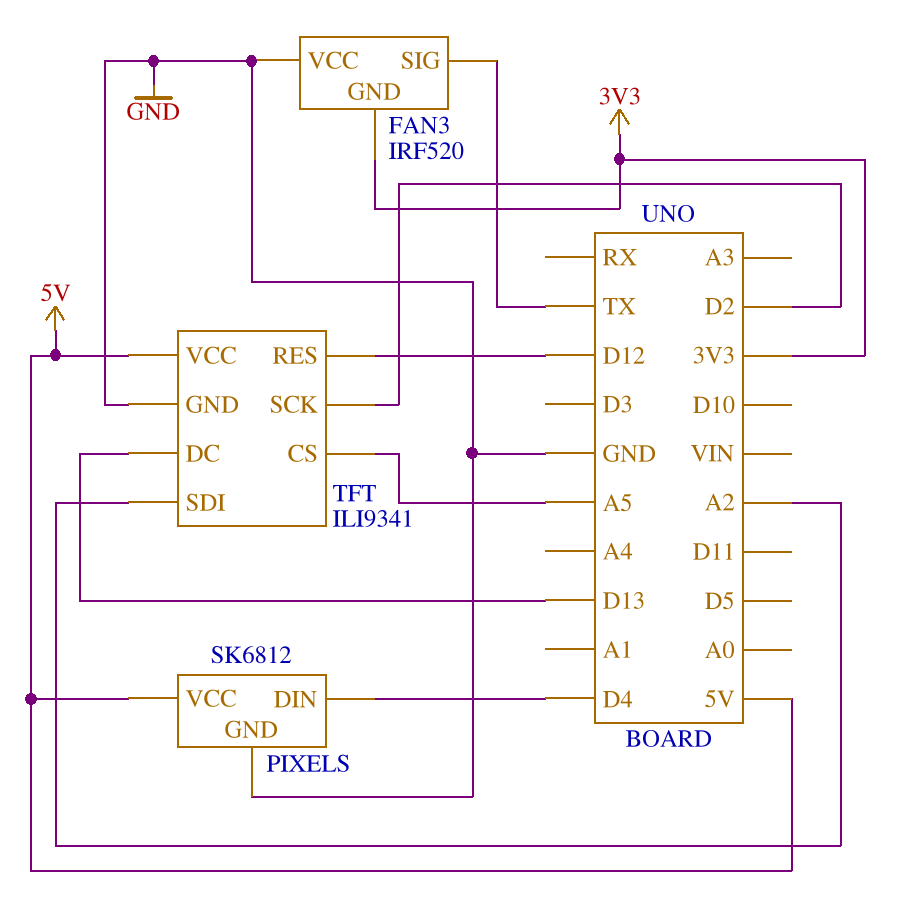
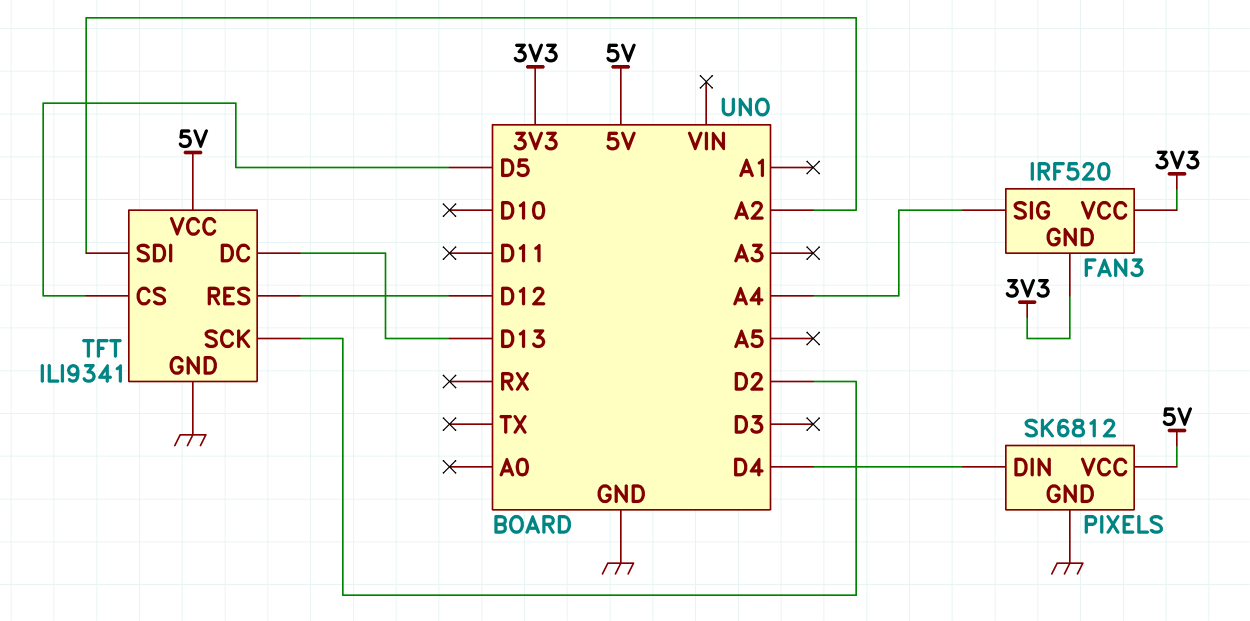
FAN3 pin SIG: TX -> A4
FAN3 pin VCC: GND -> 3V3
TFT pin CS: A5 -> D5

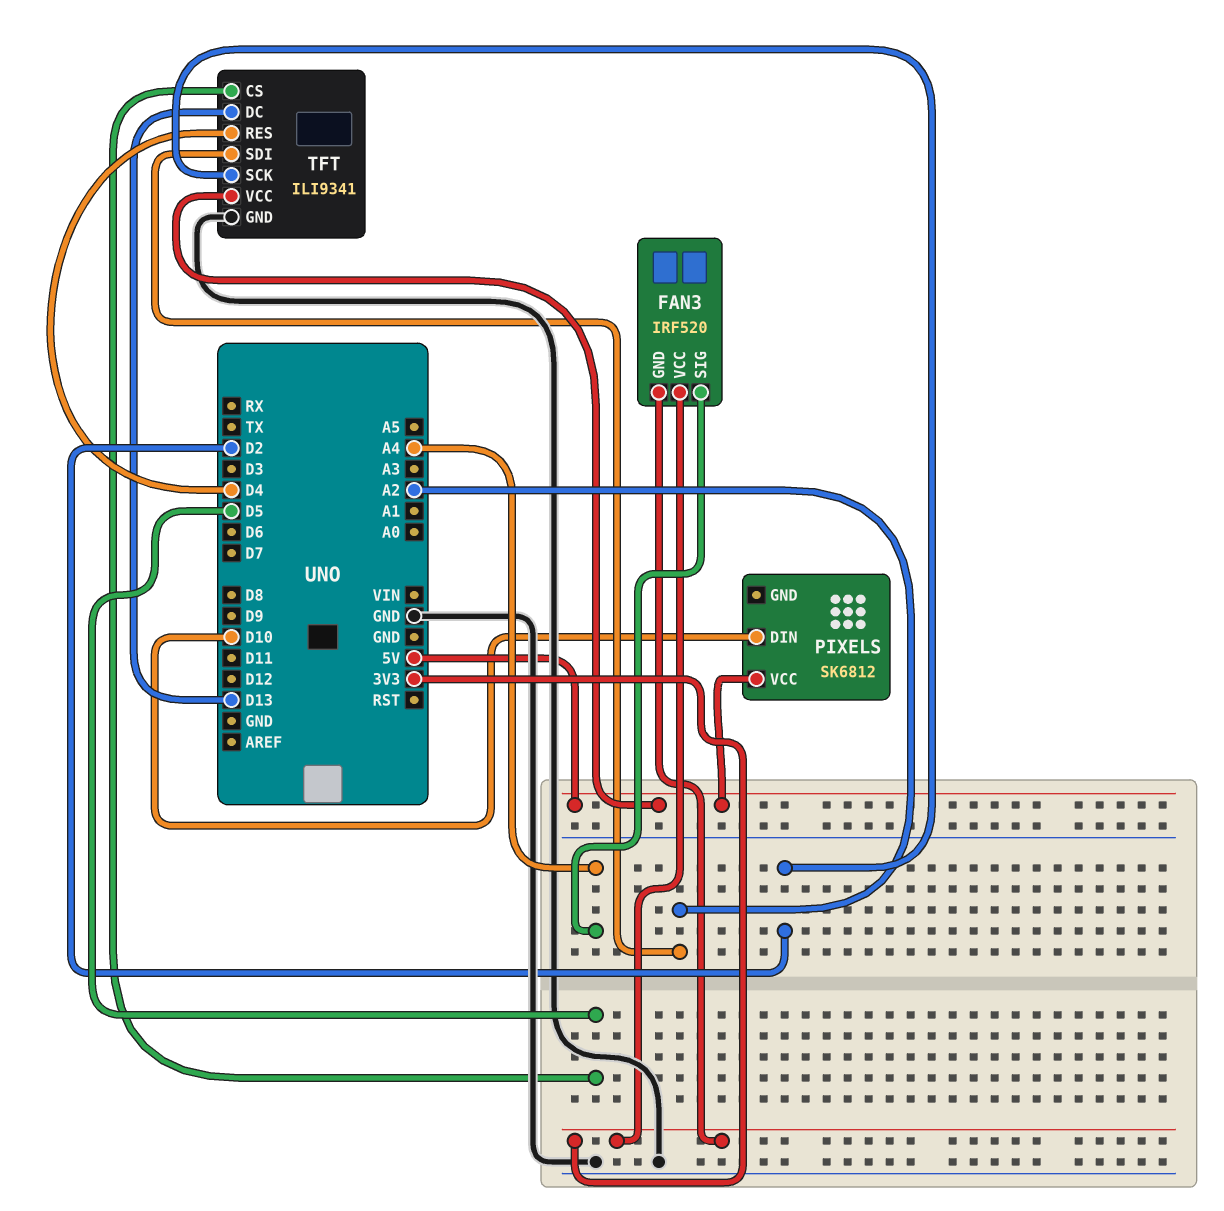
PIXELS pin DIN: D4 -> D10
PIXELS pin GND: GND -> none
TFT pin RES: D12 -> D4

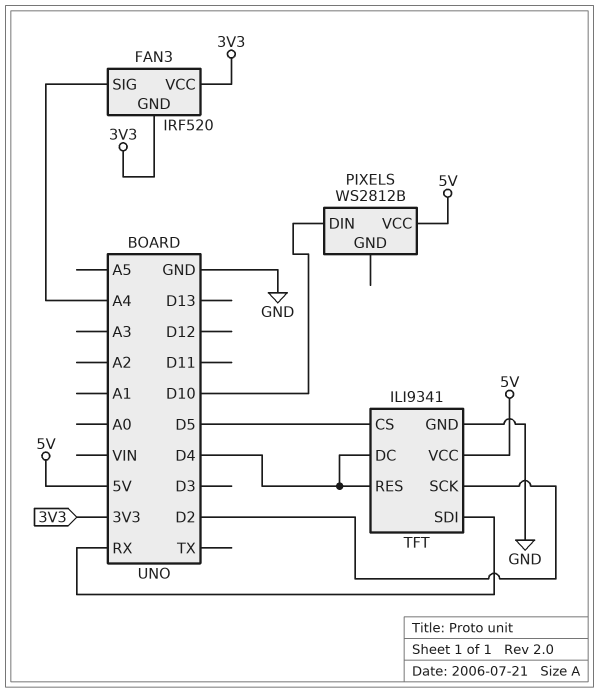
PIXELS: SK6812 -> WS2812B
TFT pin DC: D13 -> D4
TFT pin SDI: A2 -> RX

